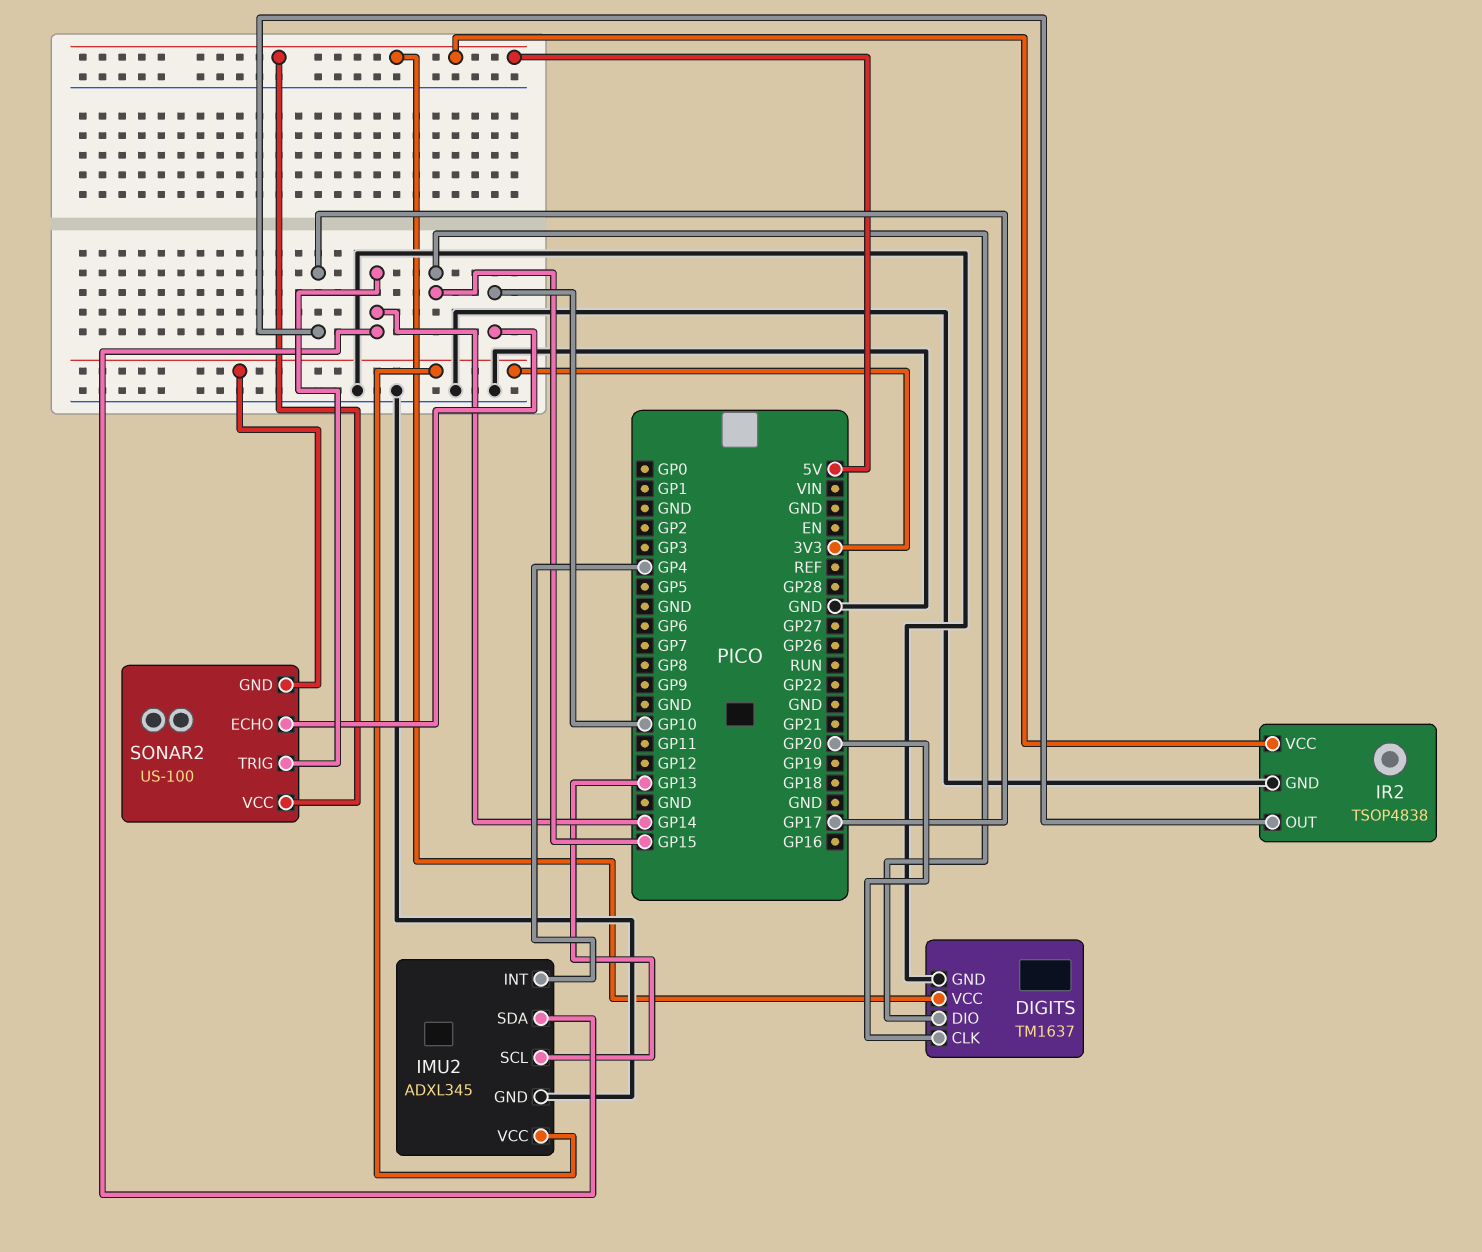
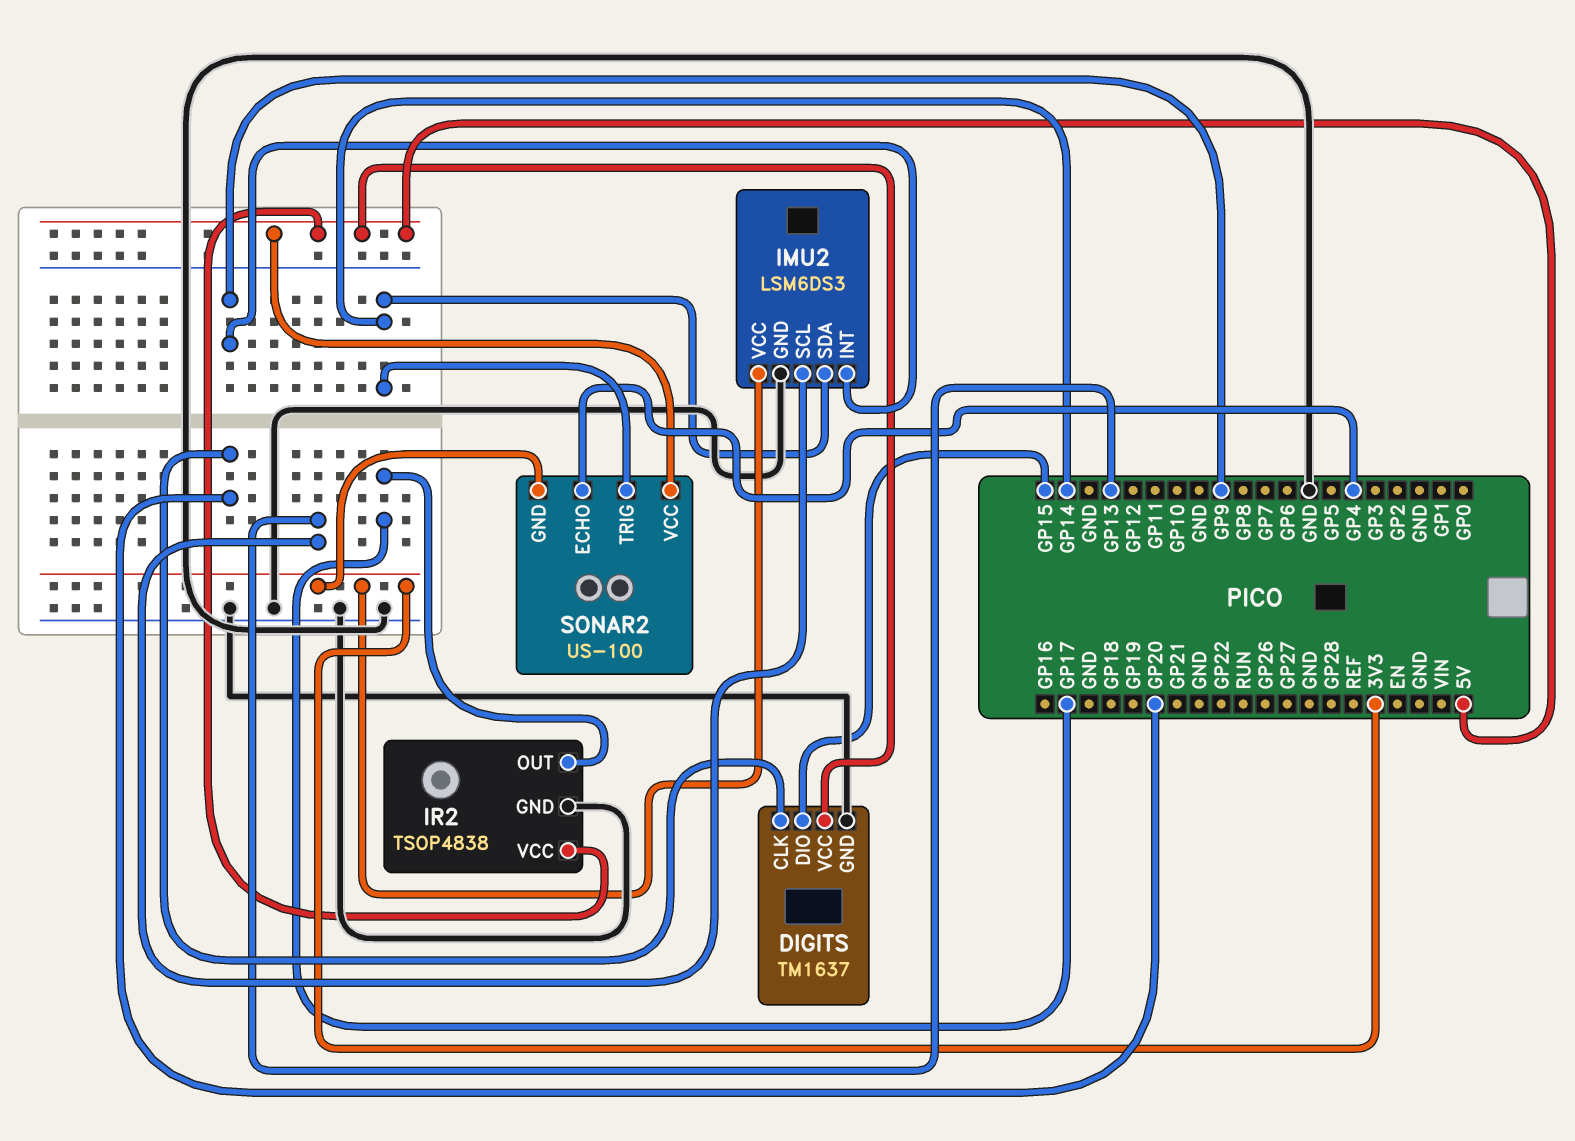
IMU2: ADXL345 -> LSM6DS3
IMU2 pin INT: GP4 -> GP9
SONAR2 pin ECHO: GP10 -> GP4

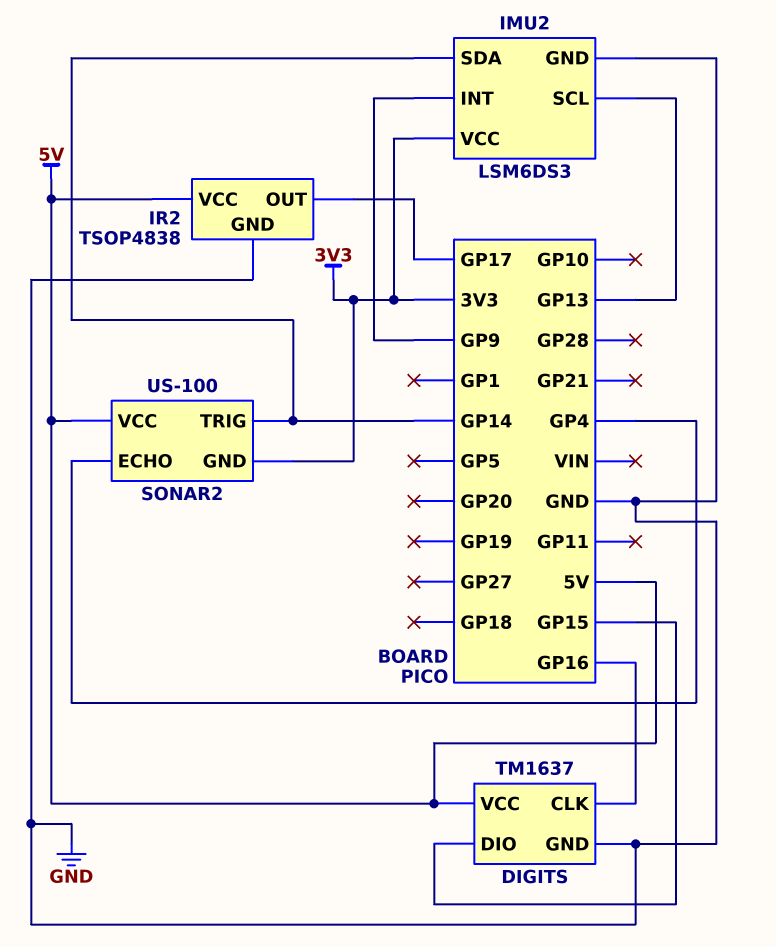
DIGITS pin CLK: GP20 -> GP16

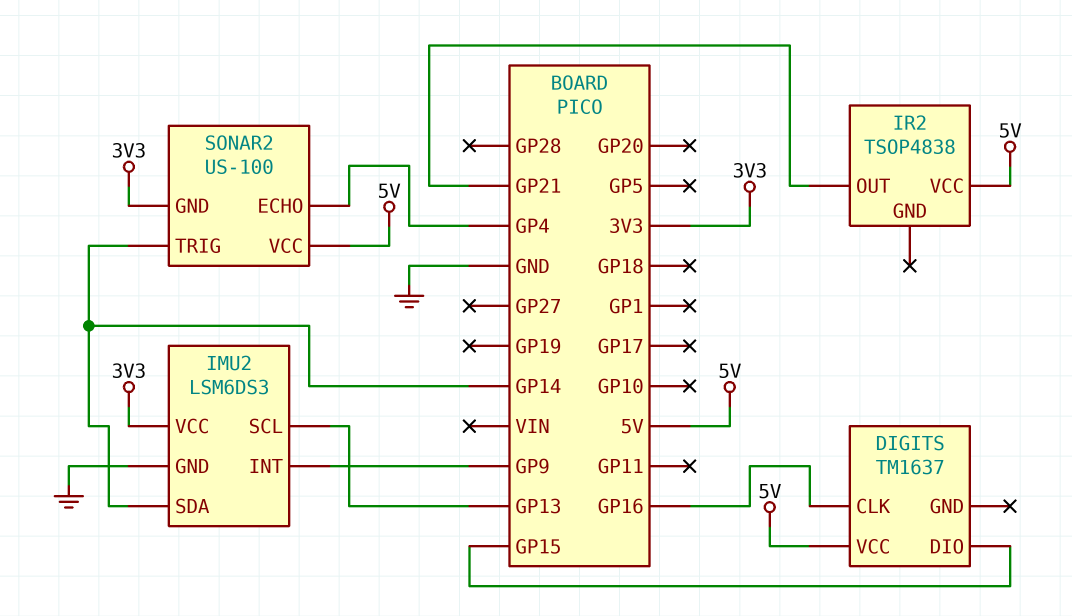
DIGITS pin GND: GND -> none
IR2 pin GND: GND -> none
IR2 pin OUT: GP17 -> GP21

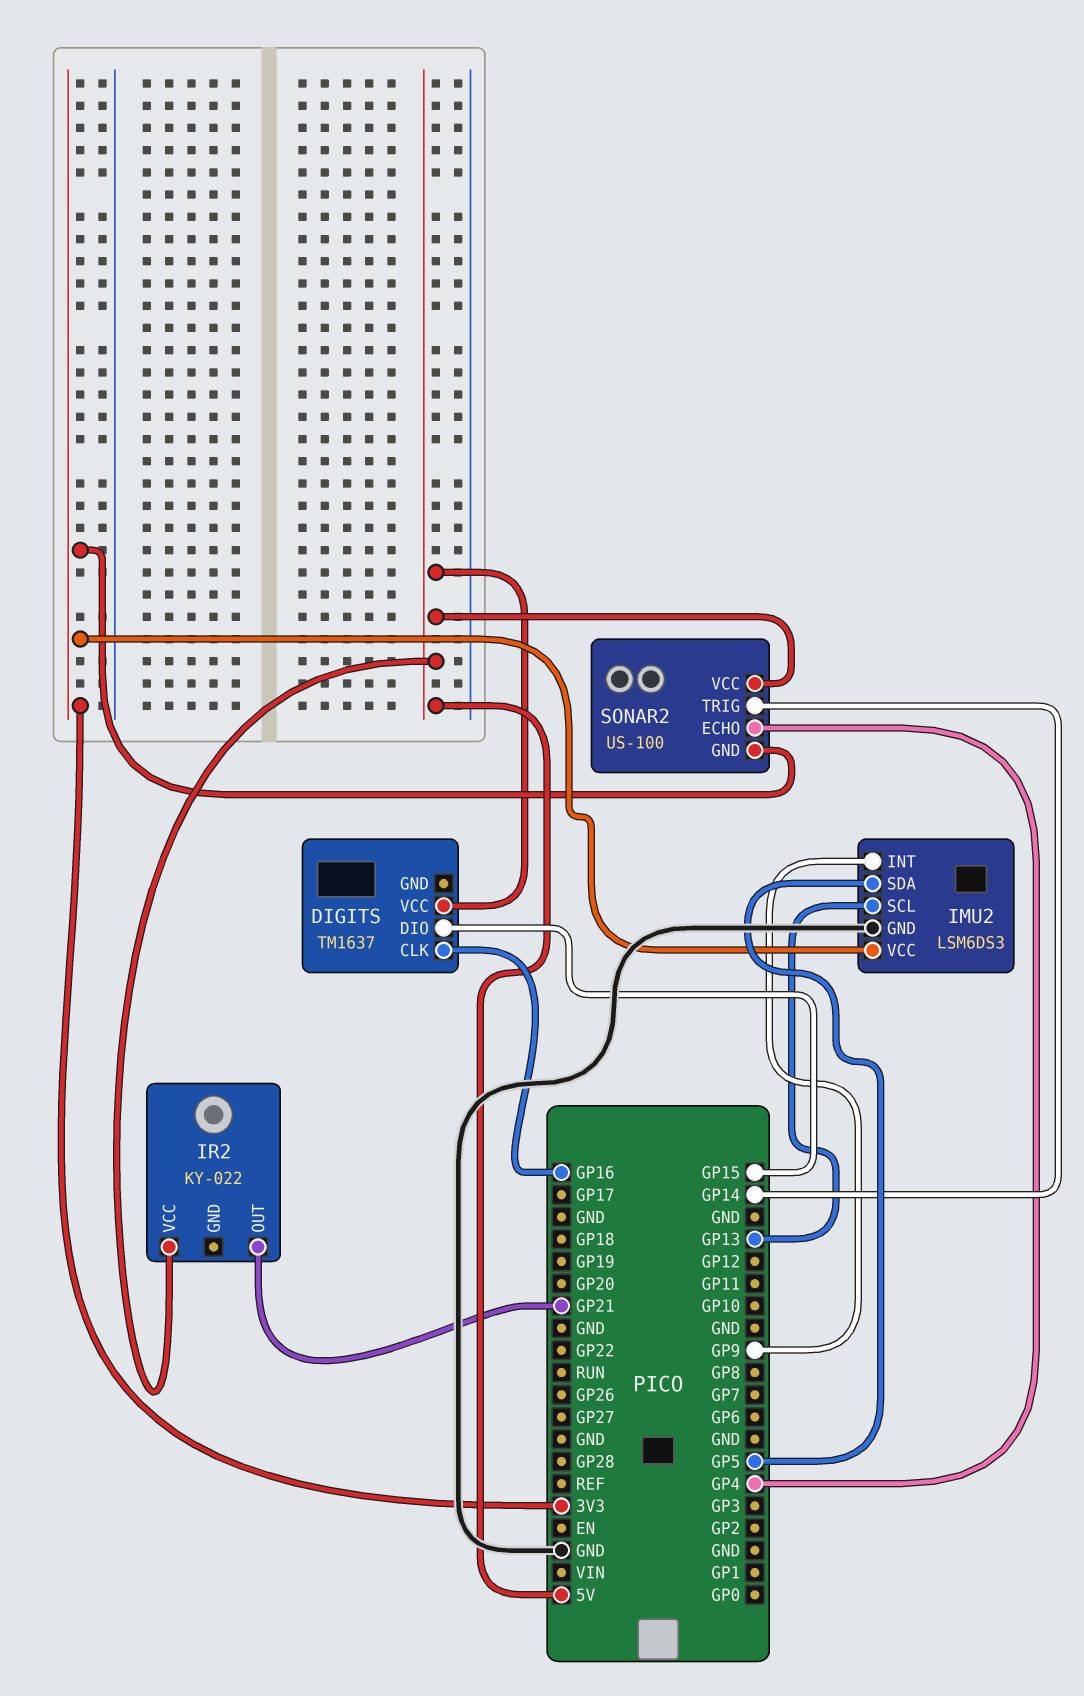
IMU2 pin SDA: GP14 -> GP5
IR2: TSOP4838 -> KY-022

